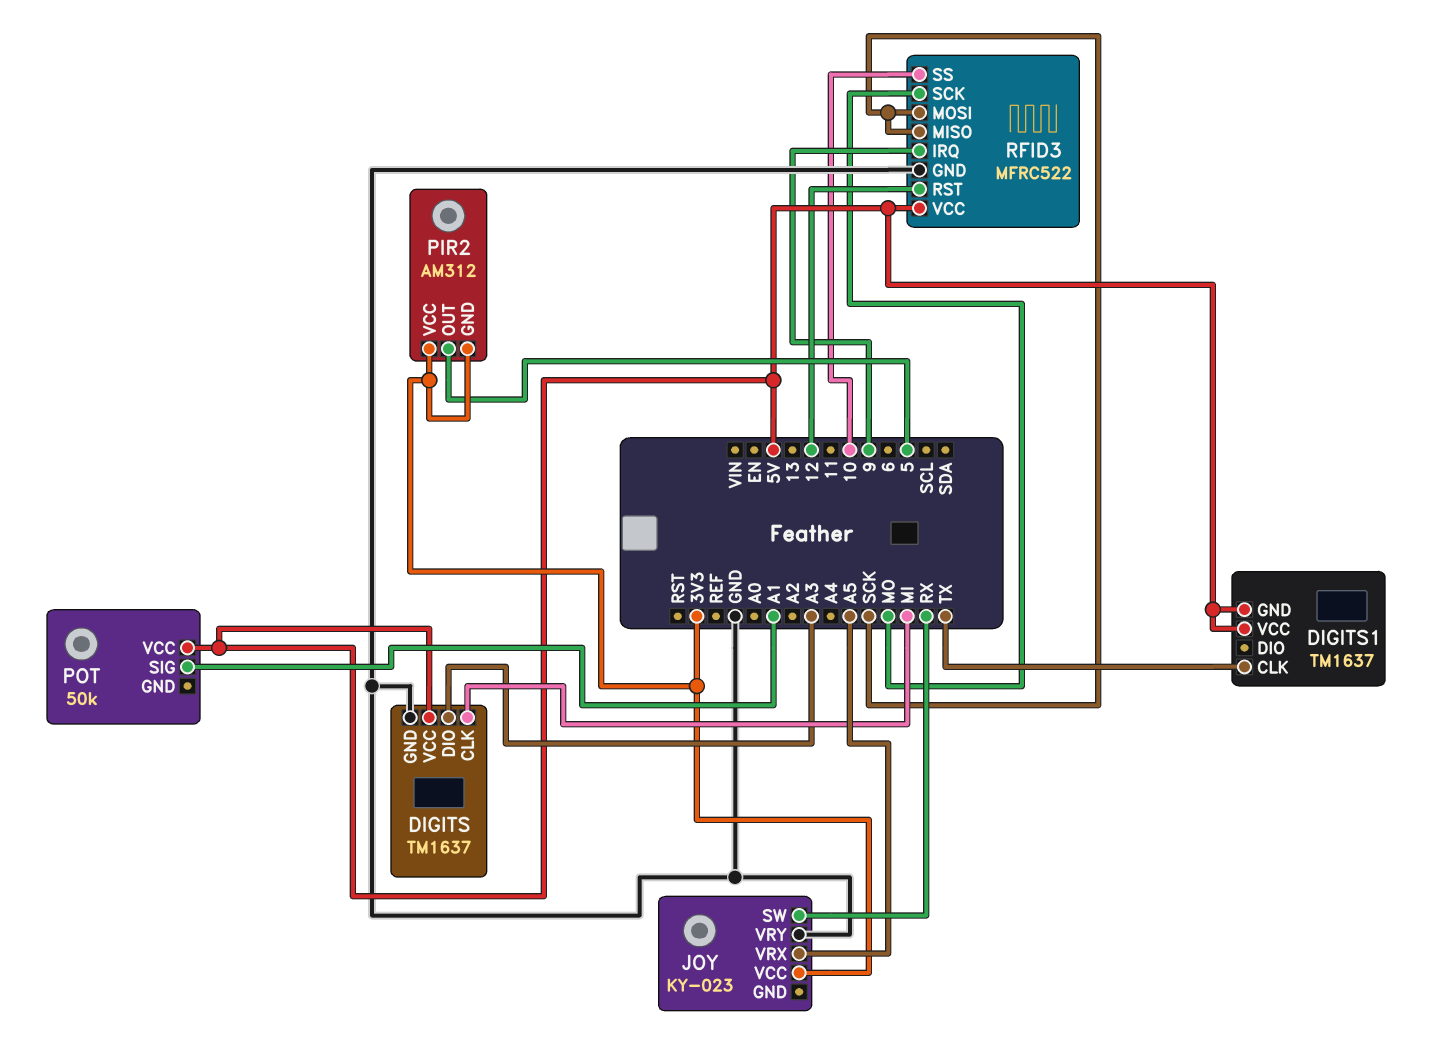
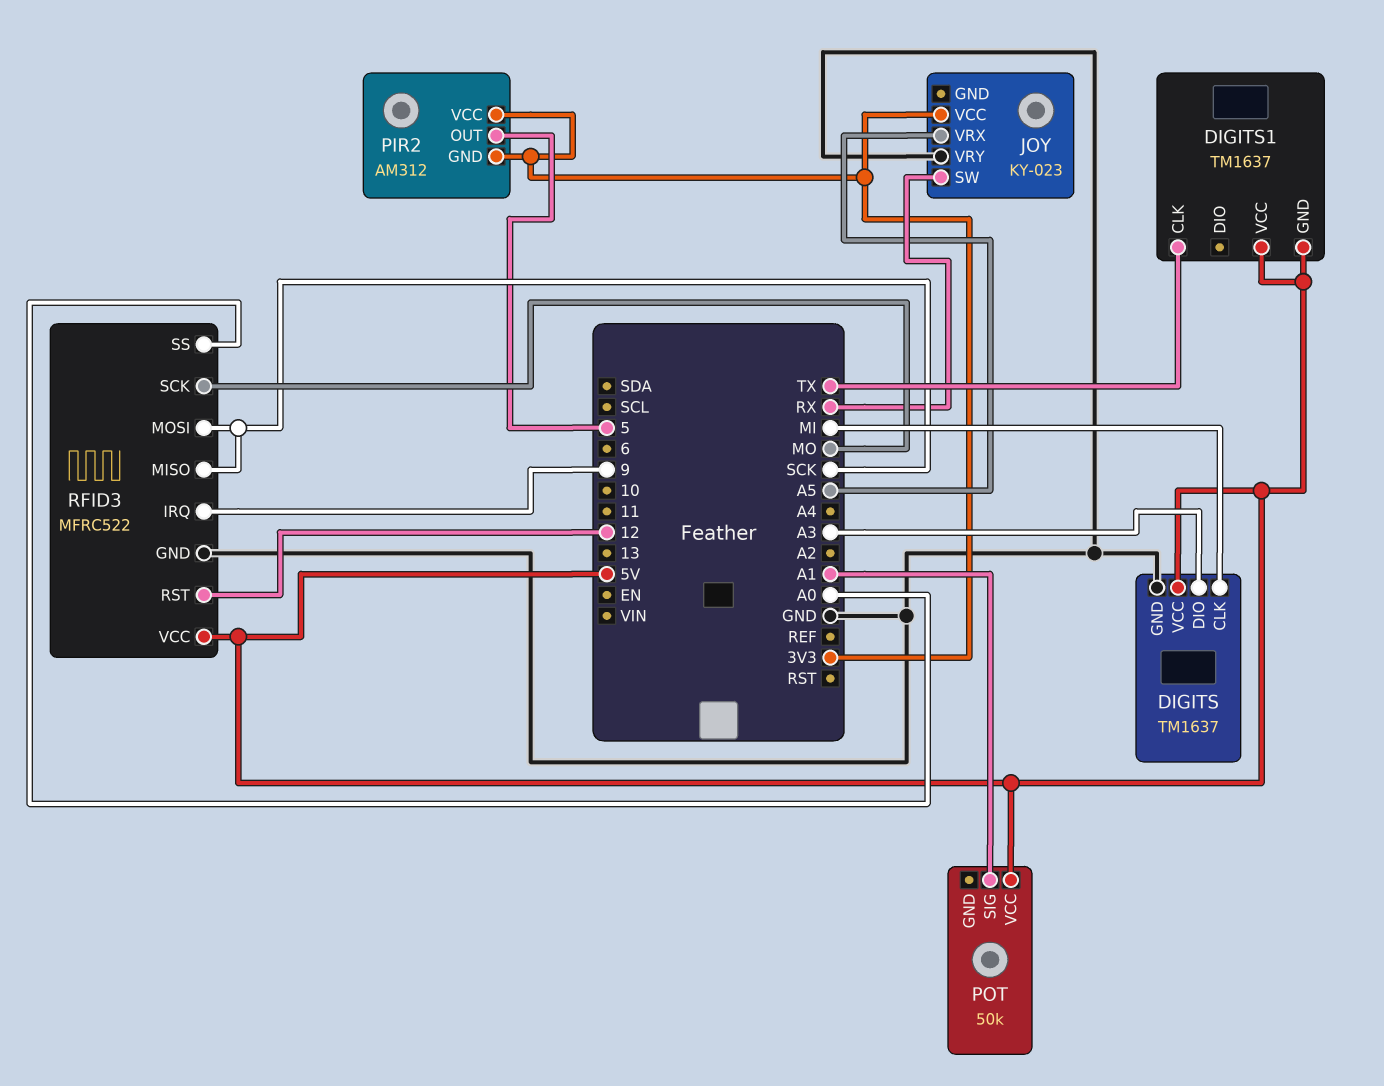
RFID3 pin SS: 10 -> A0

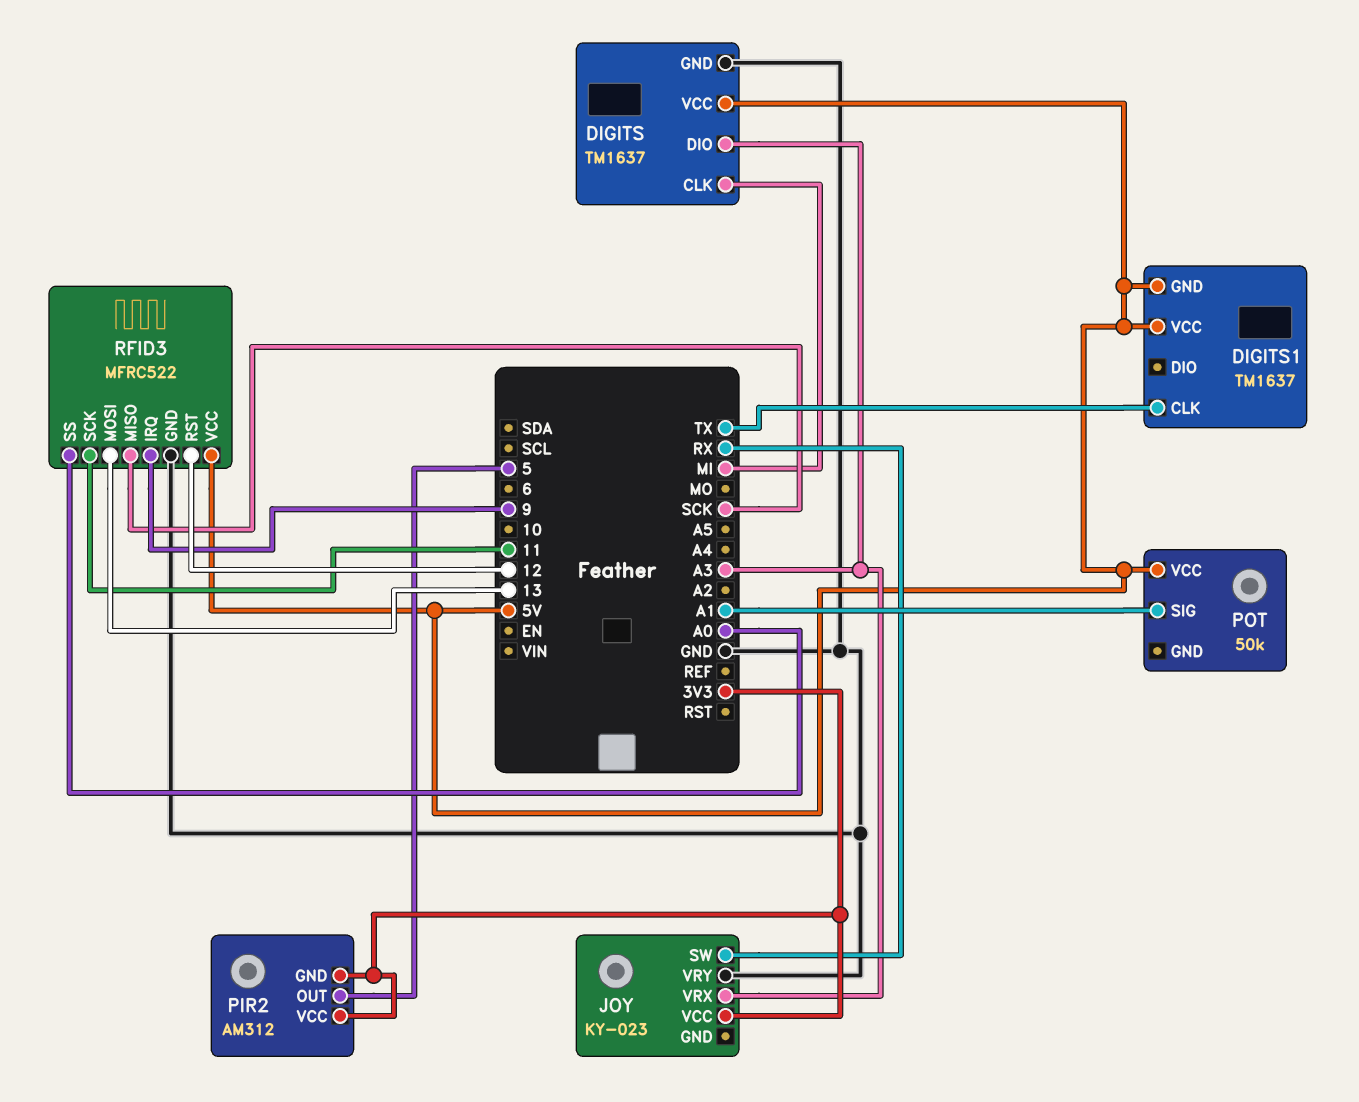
JOY pin VRX: A5 -> A3
RFID3 pin MOSI: SCK -> 13
RFID3 pin SCK: MO -> 11

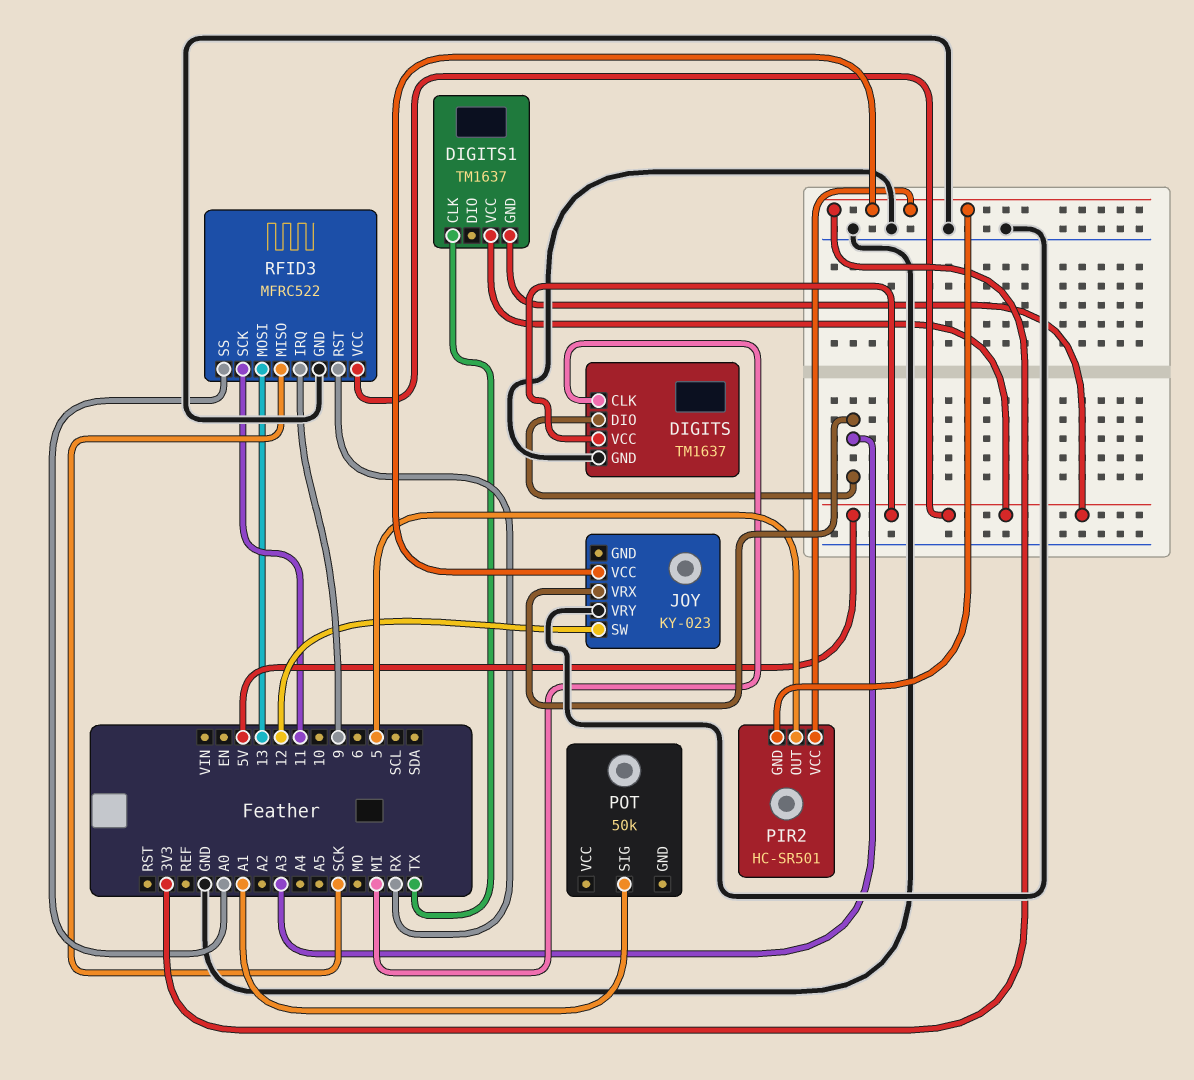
JOY pin SW: RX -> 12
PIR2: AM312 -> HC-SR501
POT pin VCC: 5V -> none
RFID3 pin RST: 12 -> RX

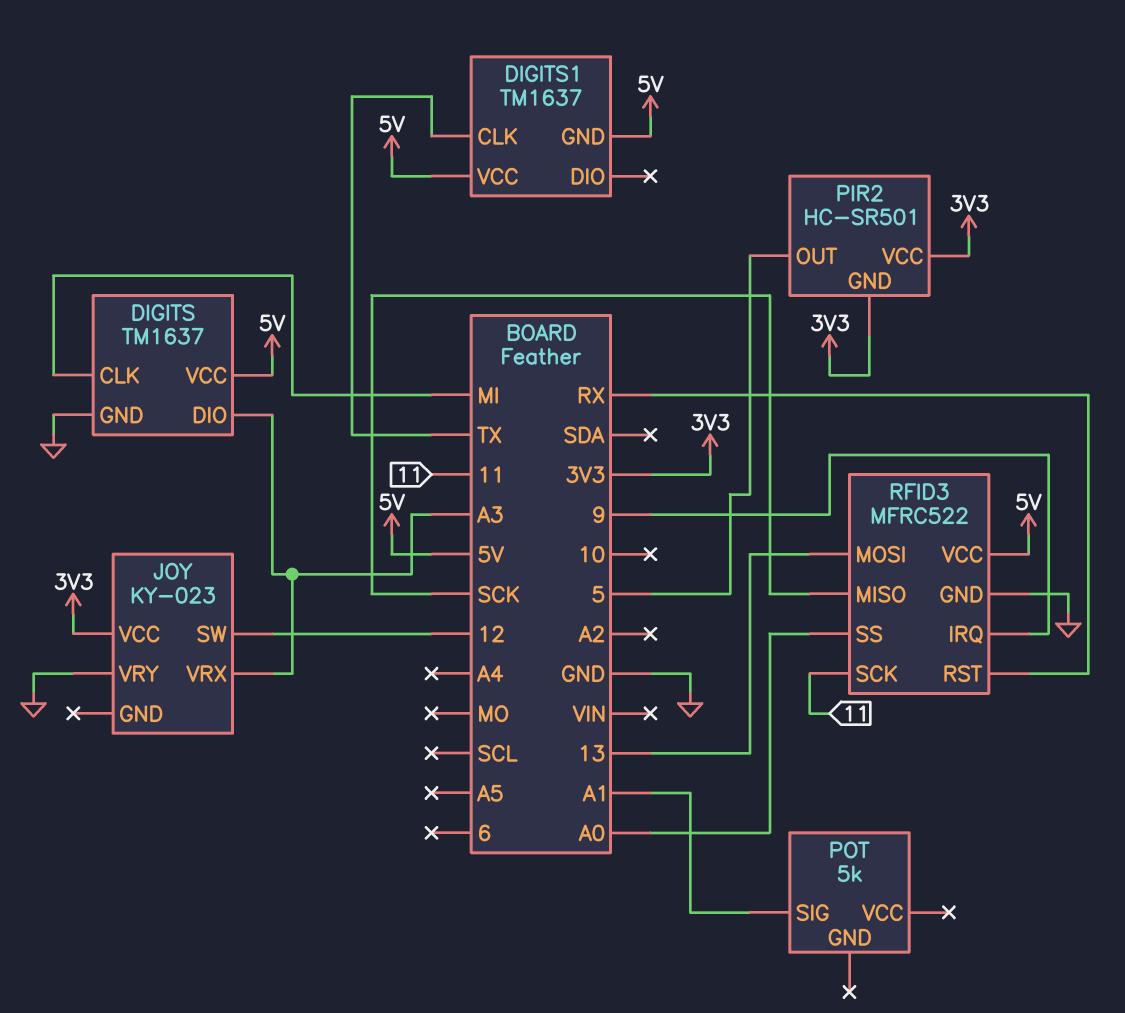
POT: 50k -> 5k

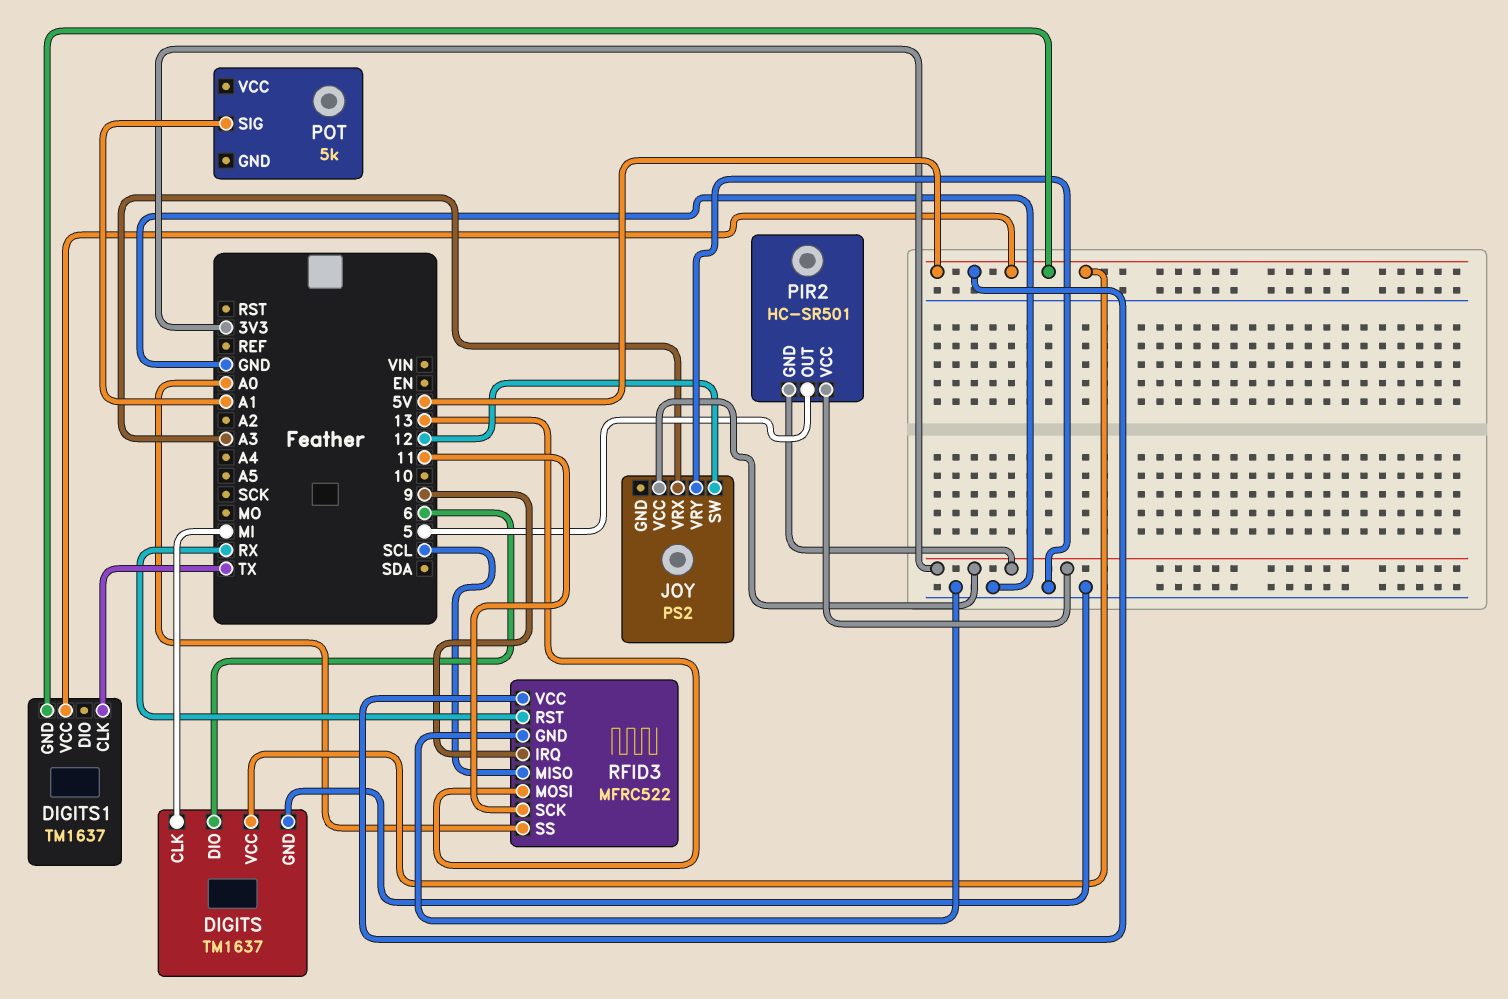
DIGITS pin DIO: A3 -> 6
JOY: KY-023 -> PS2
RFID3 pin MISO: SCK -> SCL

